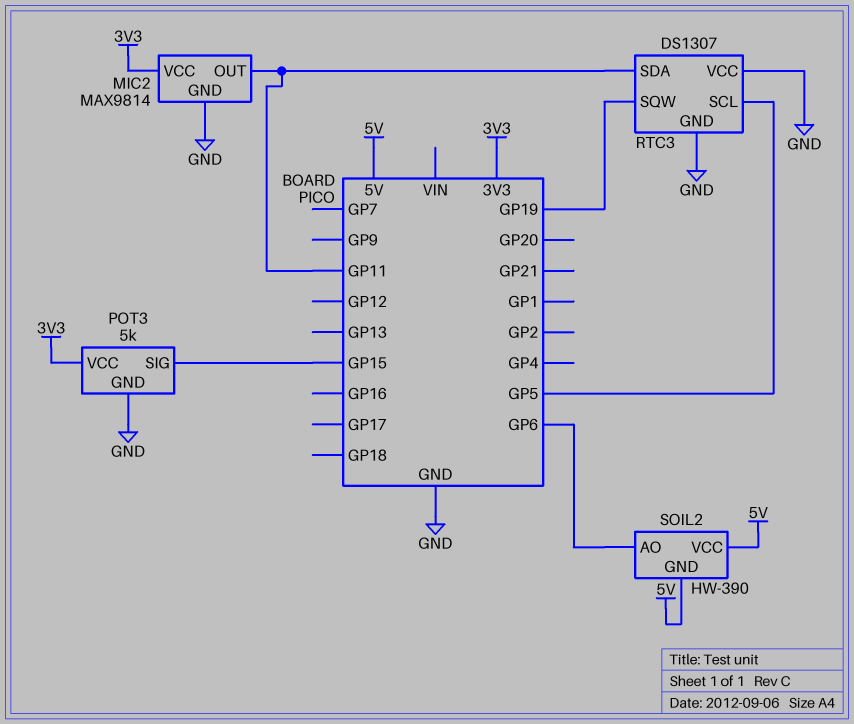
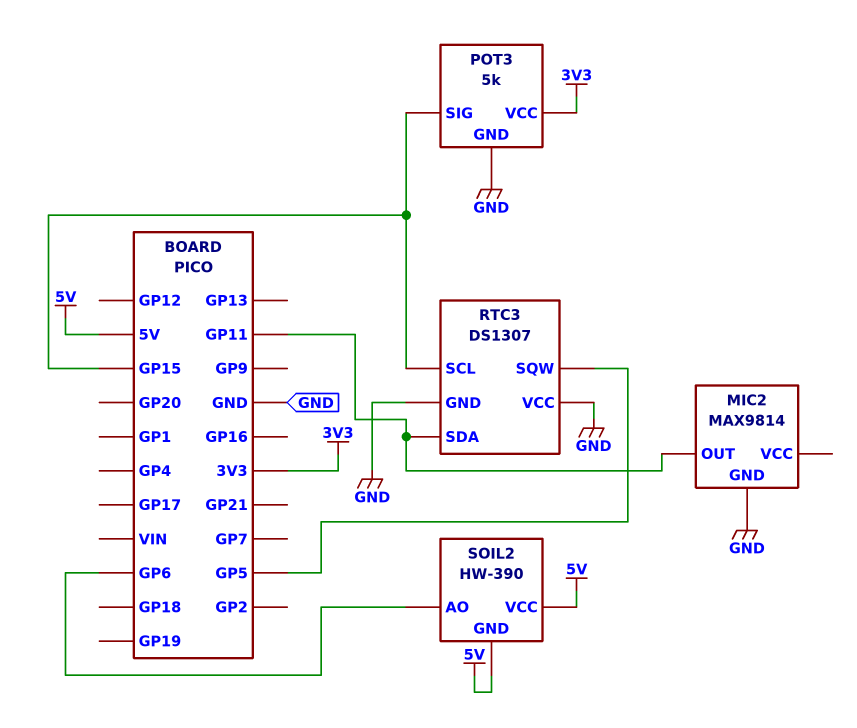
MIC2 pin VCC: 3V3 -> none
RTC3 pin SCL: GP5 -> GP15
RTC3 pin SQW: GP19 -> GP5

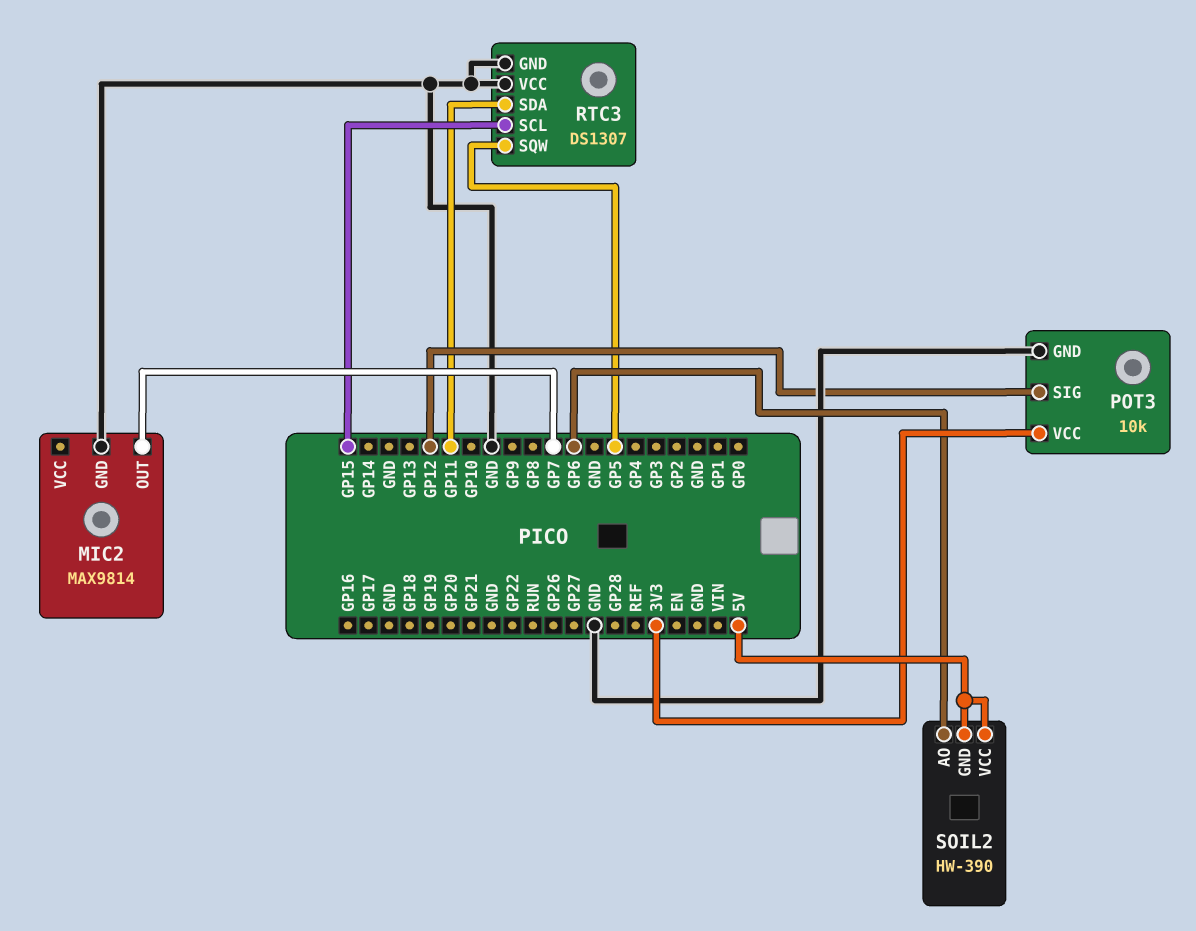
MIC2 pin OUT: GP11 -> GP7
POT3: 5k -> 10k
POT3 pin SIG: GP15 -> GP12

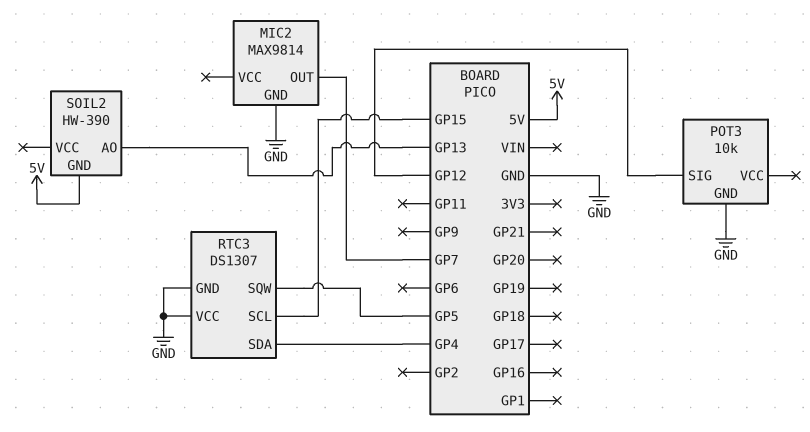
POT3 pin VCC: 3V3 -> none
RTC3 pin SDA: GP11 -> GP4
SOIL2 pin AO: GP6 -> GP13
SOIL2 pin VCC: 5V -> none

